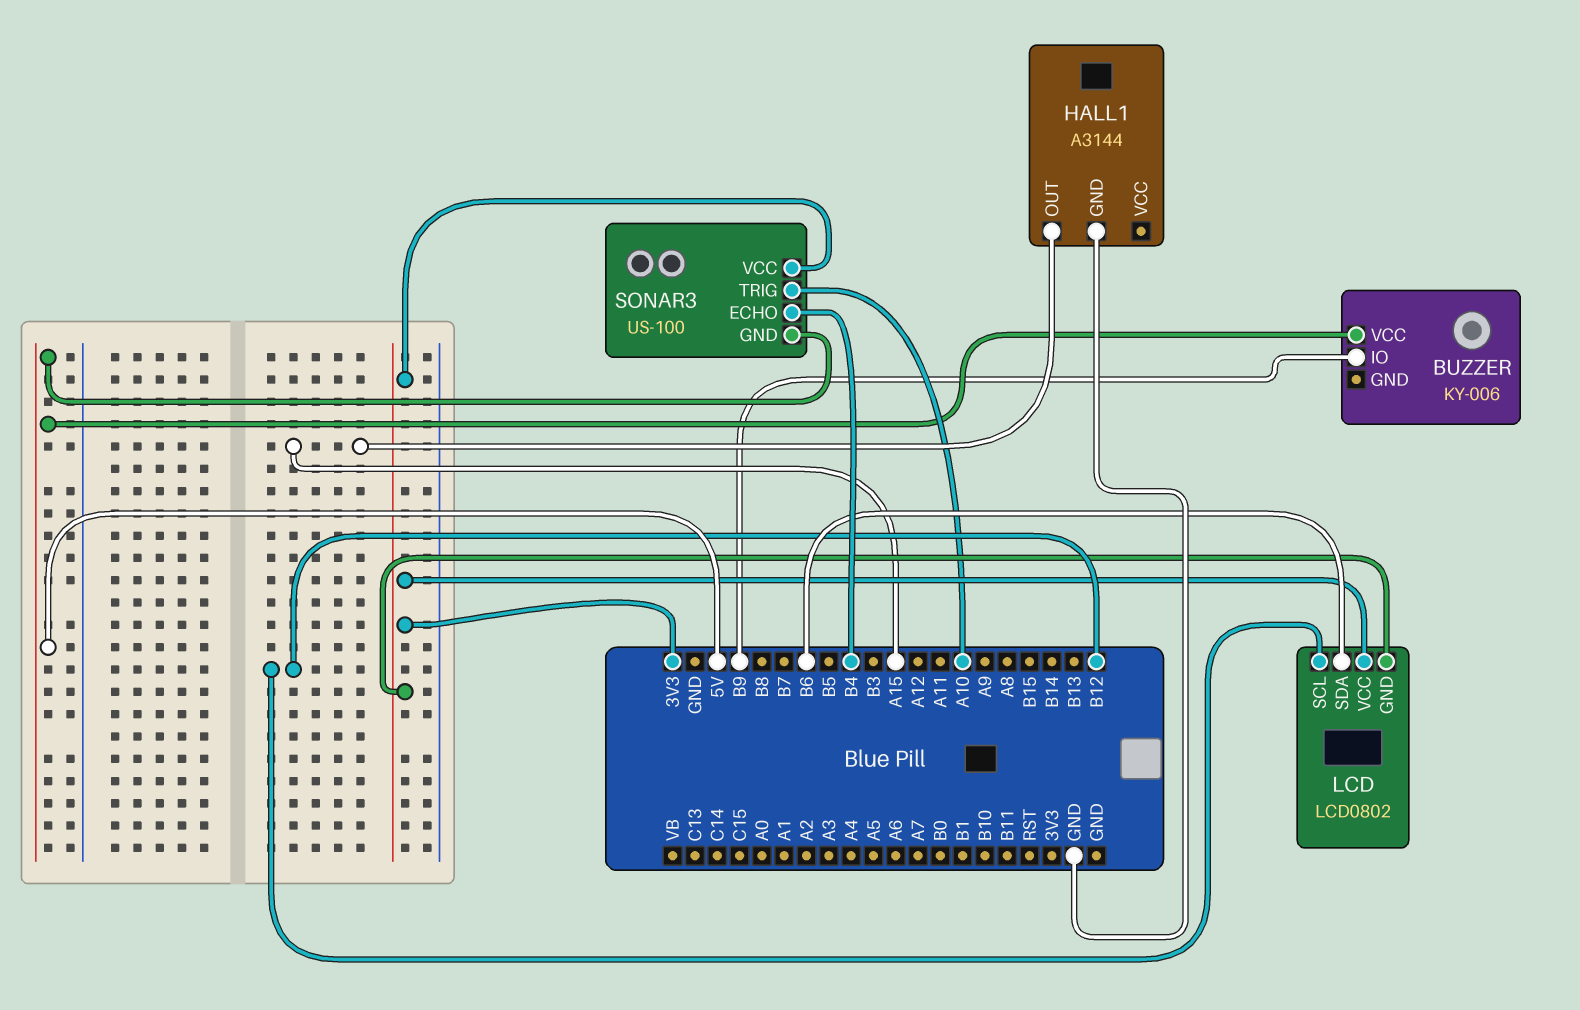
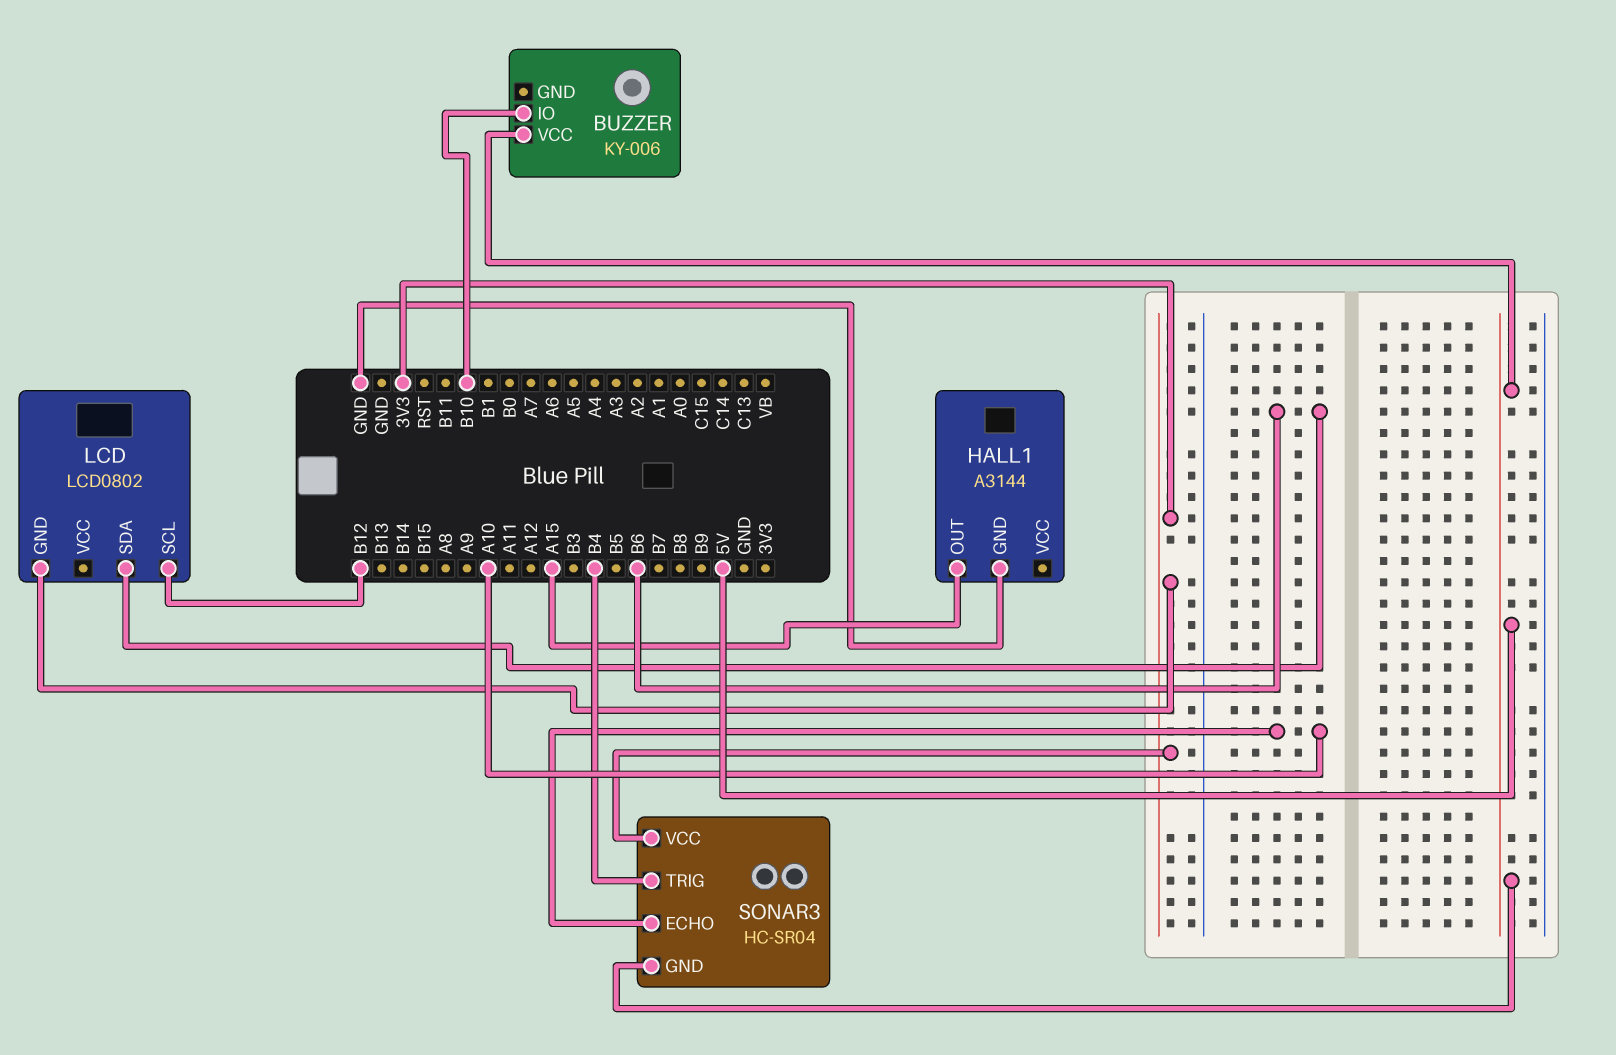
BUZZER pin IO: B9 -> B10
LCD pin VCC: 3V3 -> none
SONAR3: US-100 -> HC-SR04
SONAR3 pin ECHO: B4 -> A10
SONAR3 pin TRIG: A10 -> B4

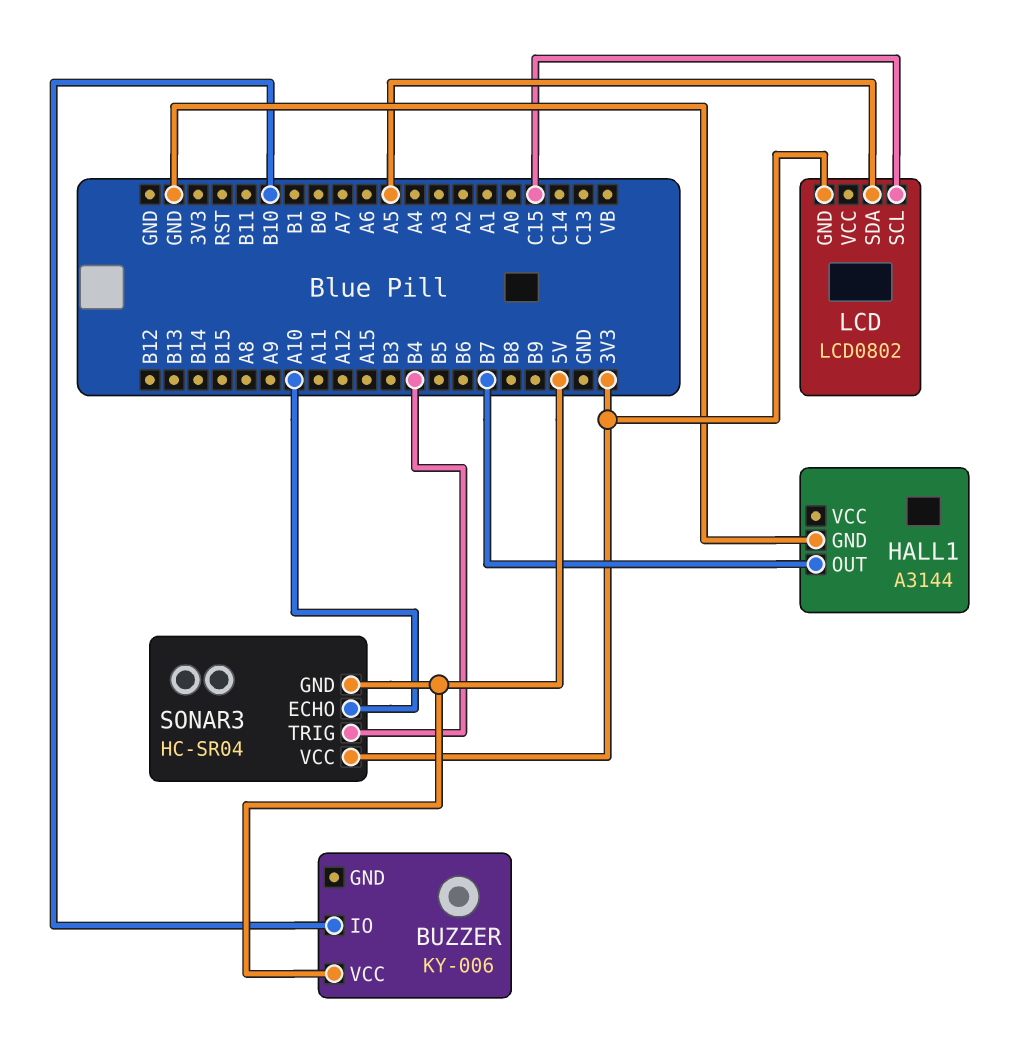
HALL1 pin OUT: A15 -> B7
LCD pin SCL: B12 -> C15
LCD pin SDA: B6 -> A5

